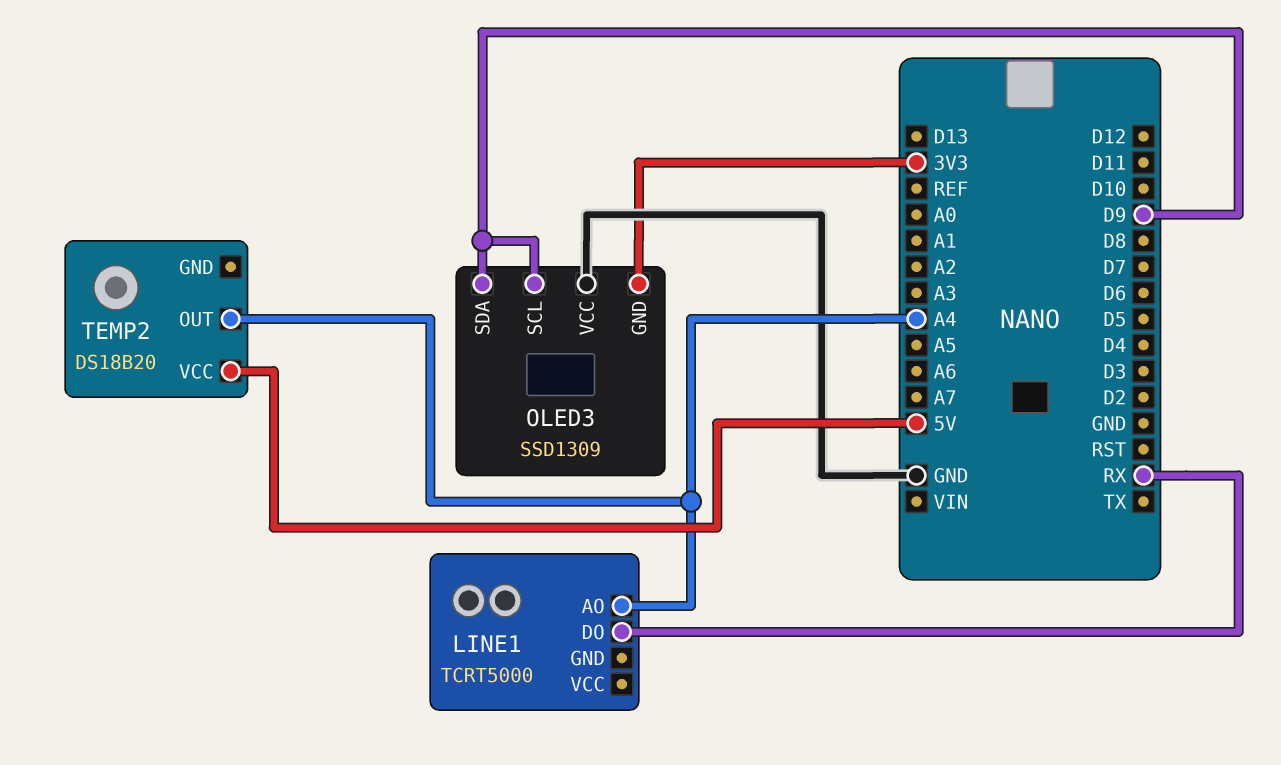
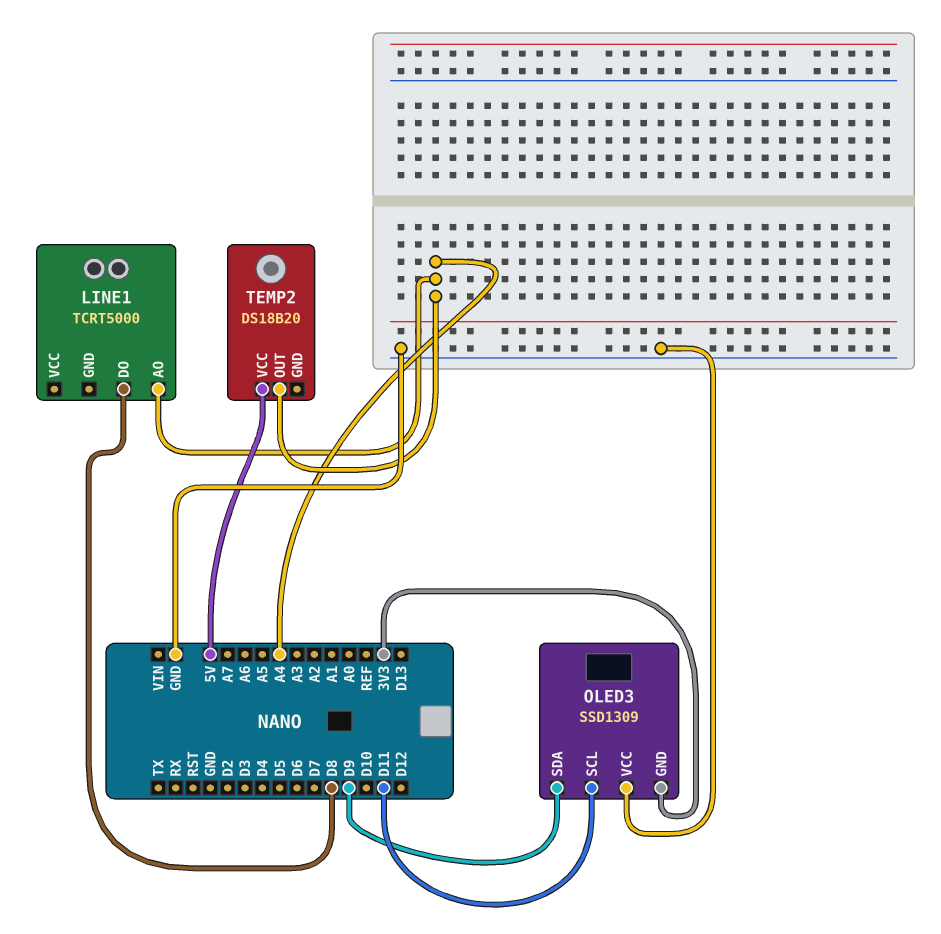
LINE1 pin DO: RX -> D8
OLED3 pin SCL: D9 -> D11

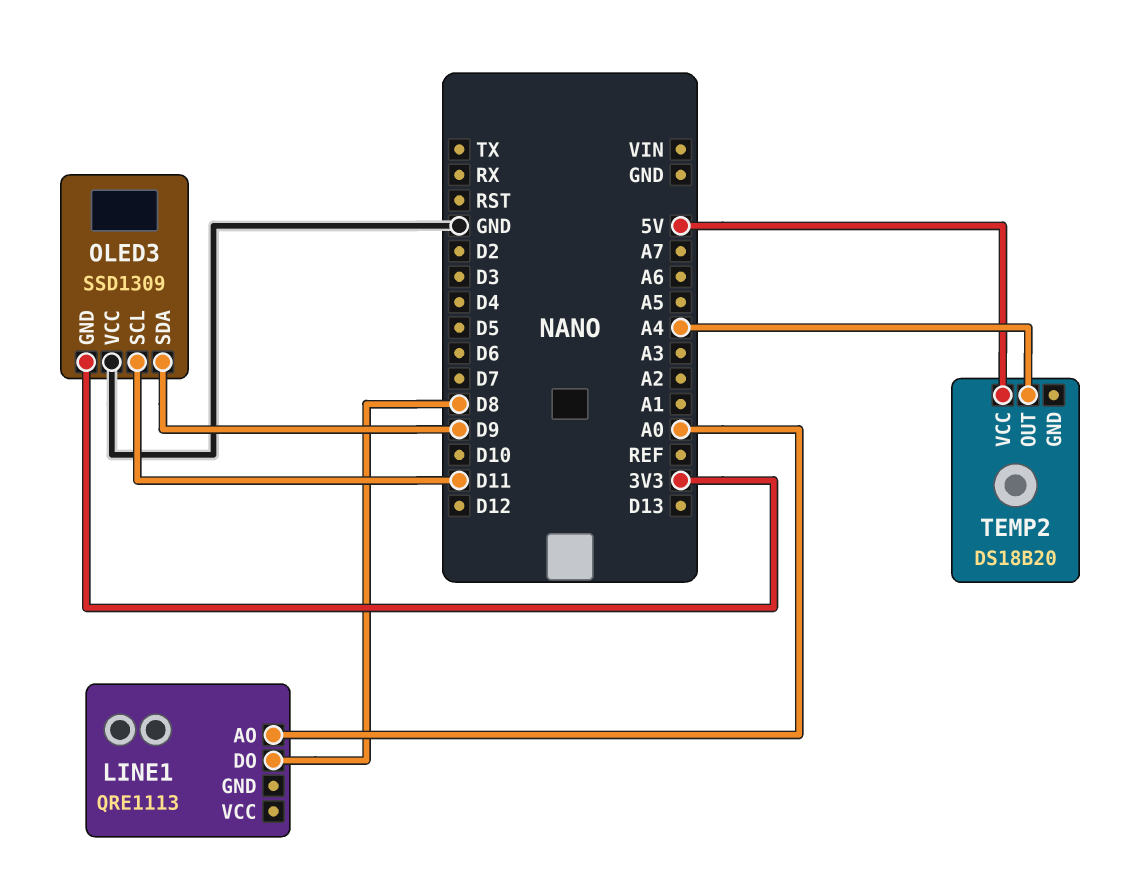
LINE1: TCRT5000 -> QRE1113
LINE1 pin AO: A4 -> A0

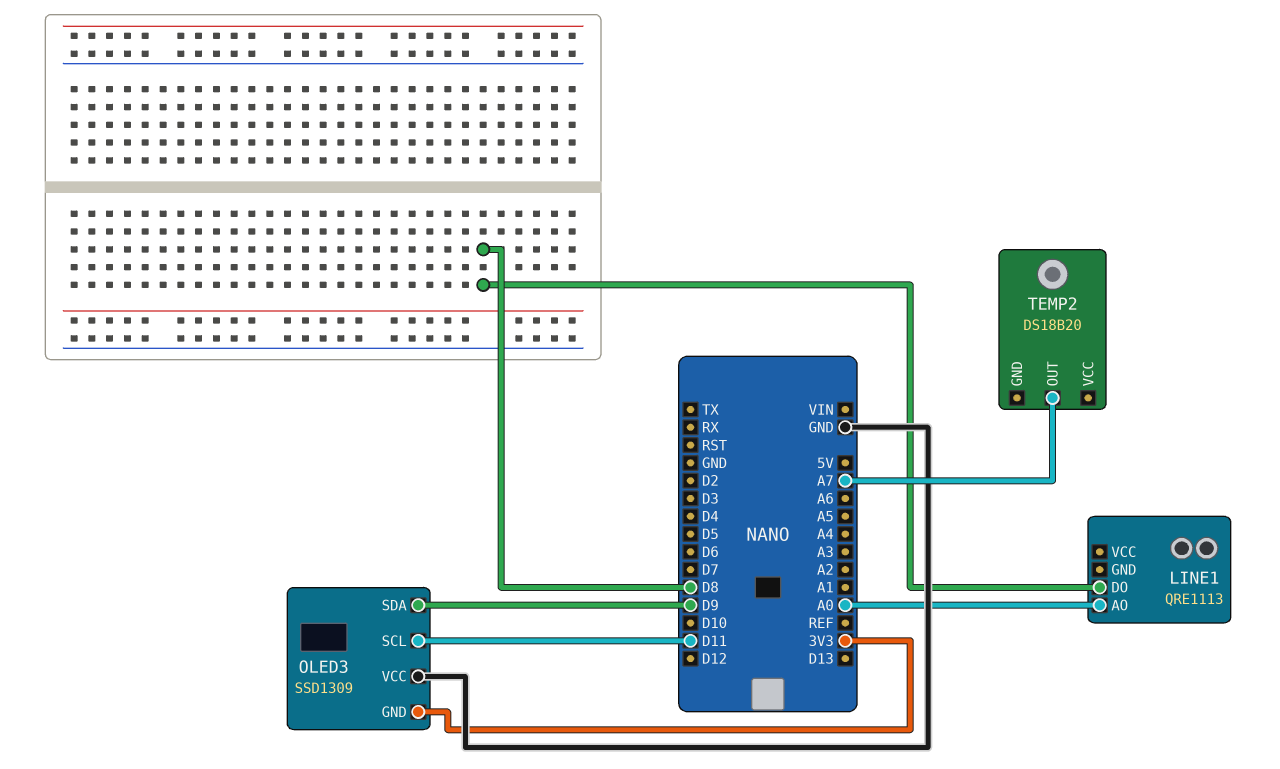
TEMP2 pin OUT: A4 -> A7
TEMP2 pin VCC: 5V -> none

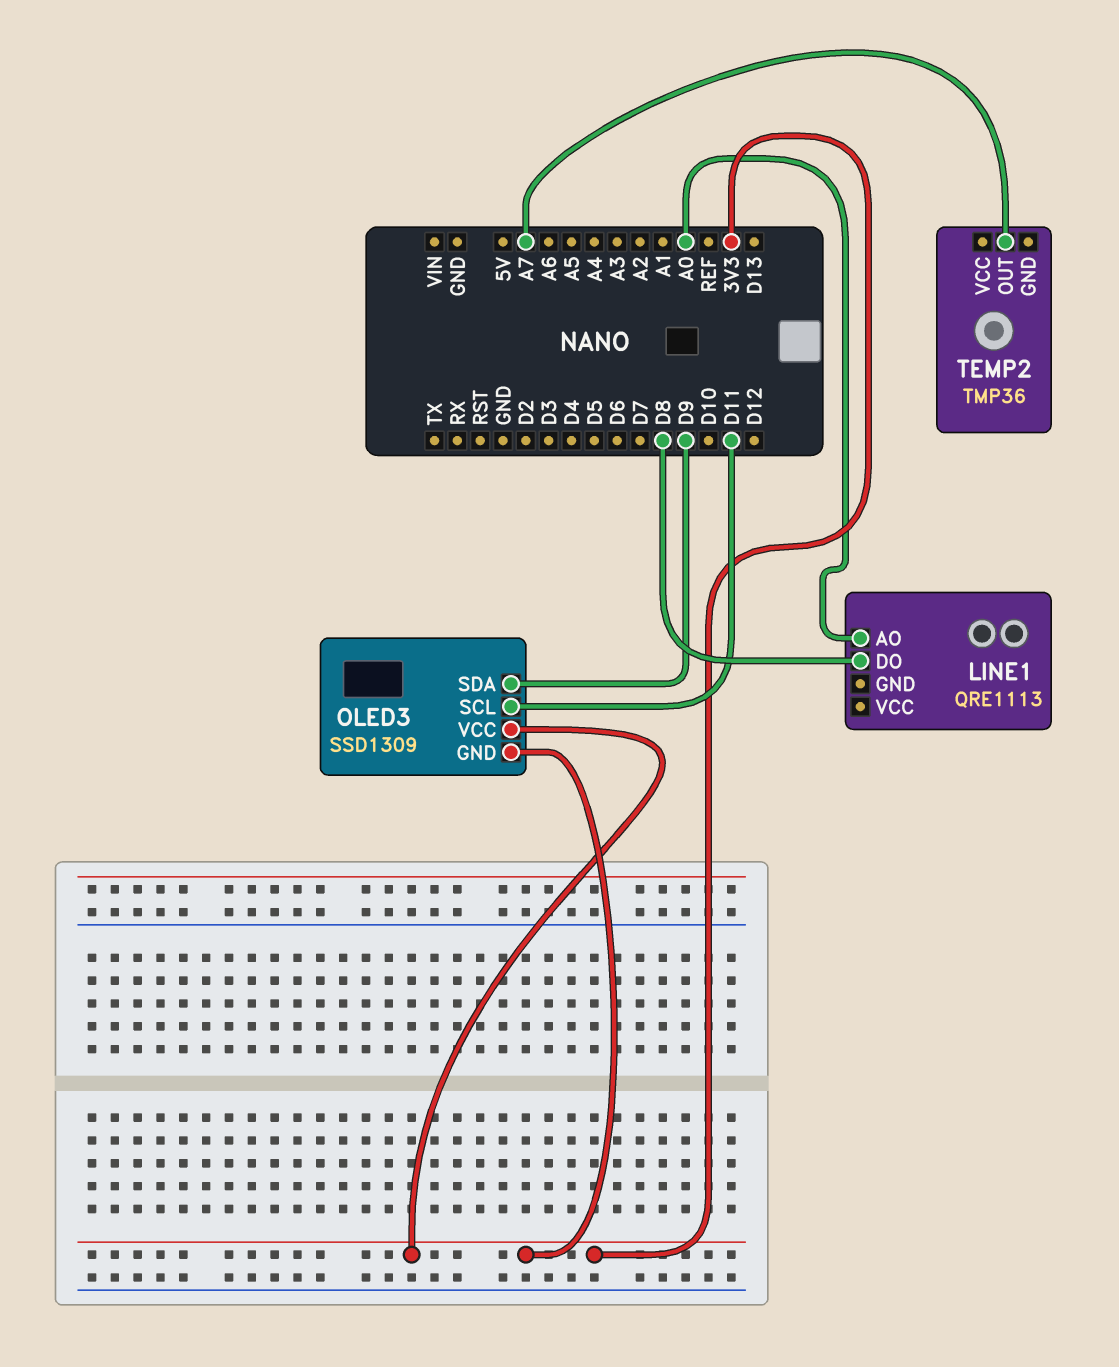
OLED3 pin VCC: GND -> 3V3
TEMP2: DS18B20 -> TMP36

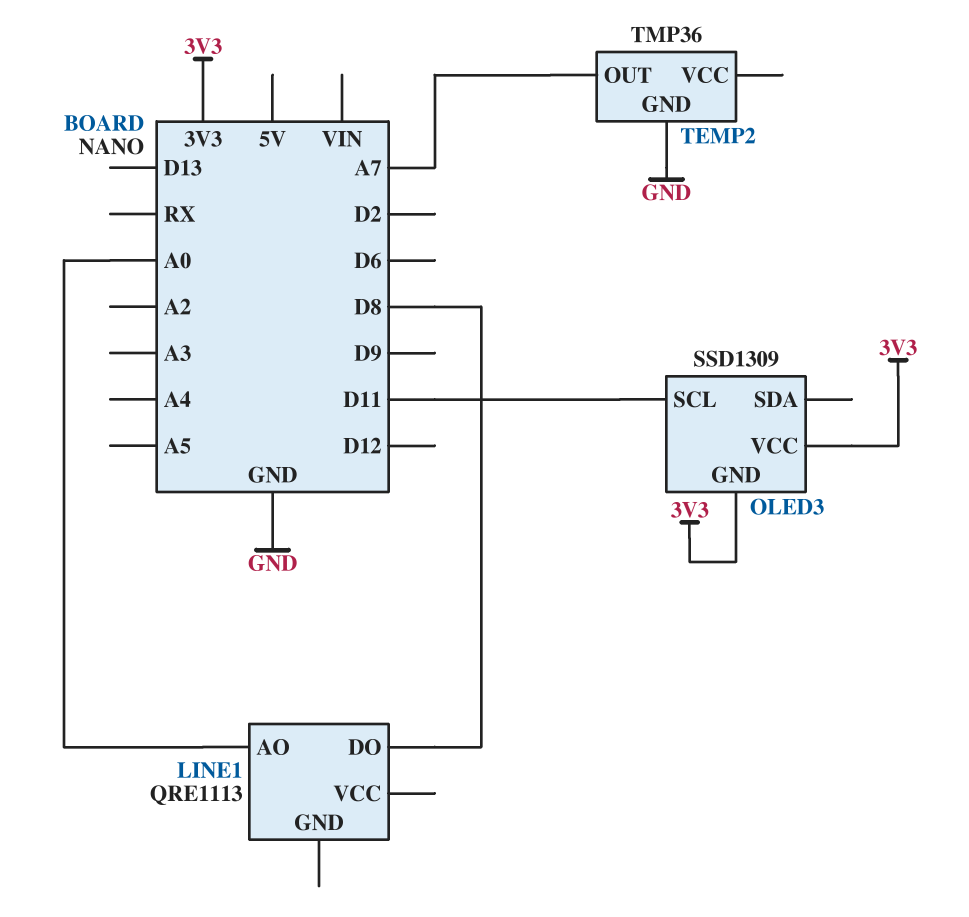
OLED3 pin SDA: D9 -> none
TEMP2 pin GND: none -> GND

